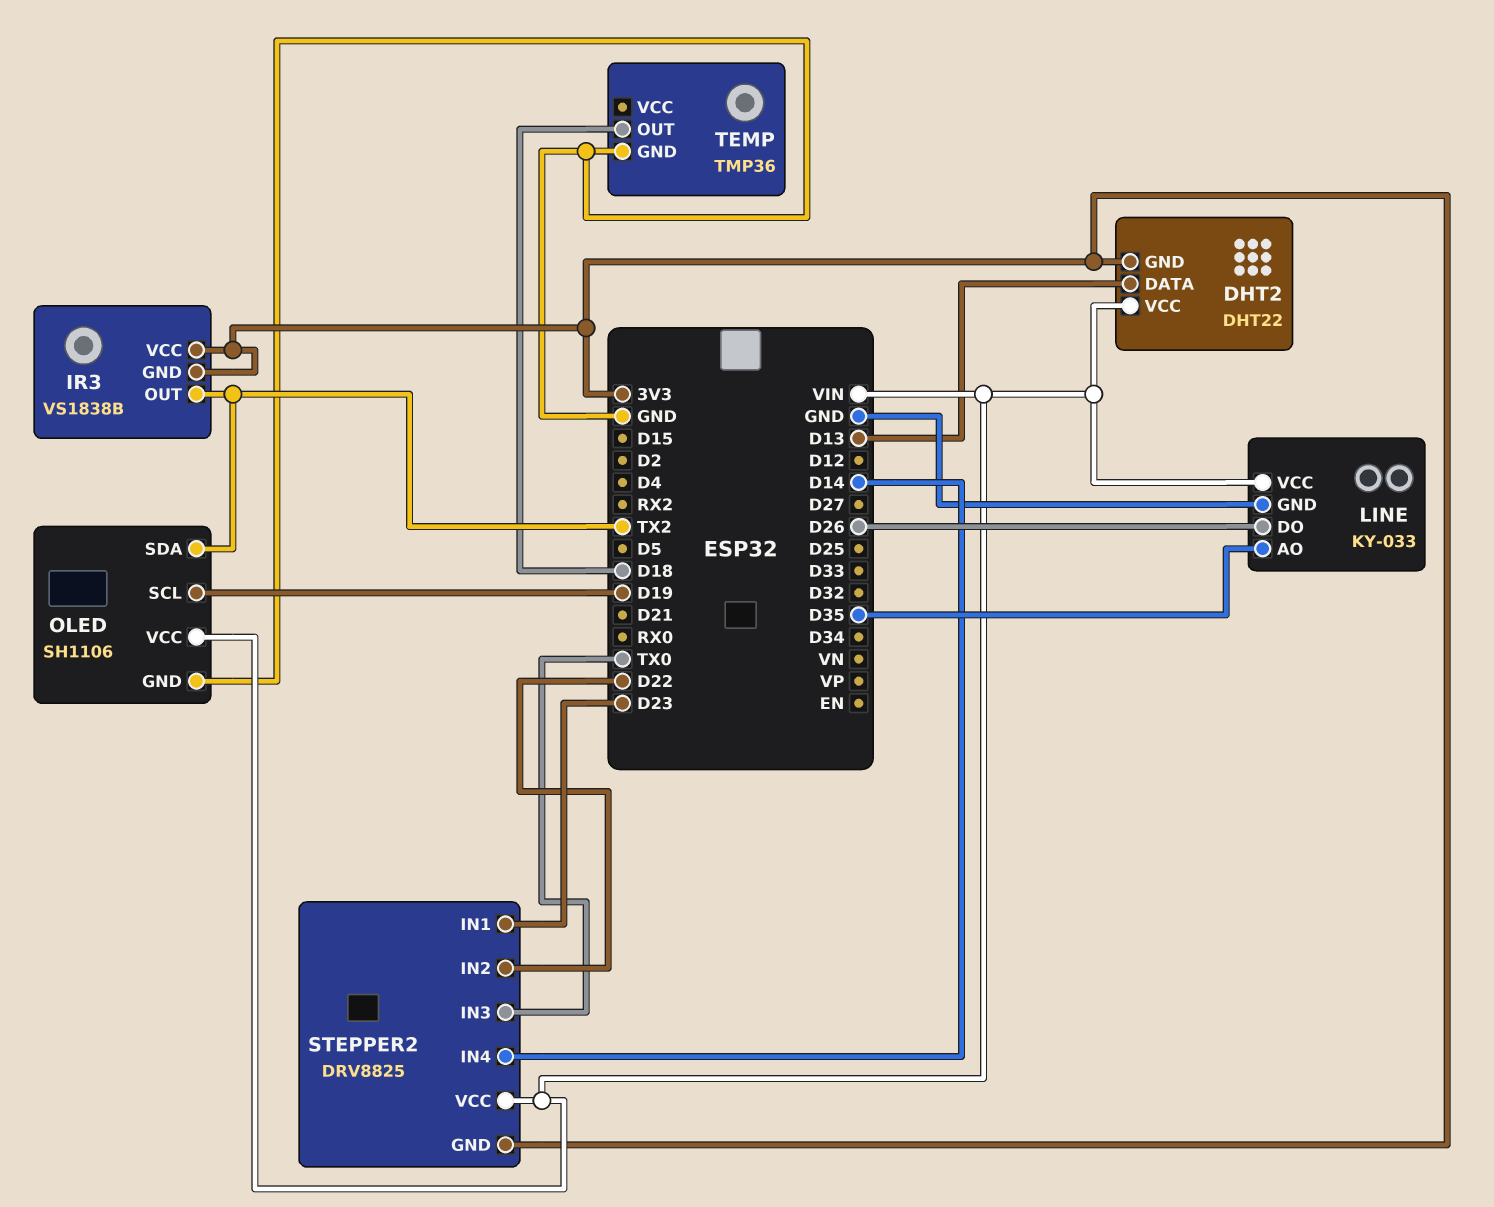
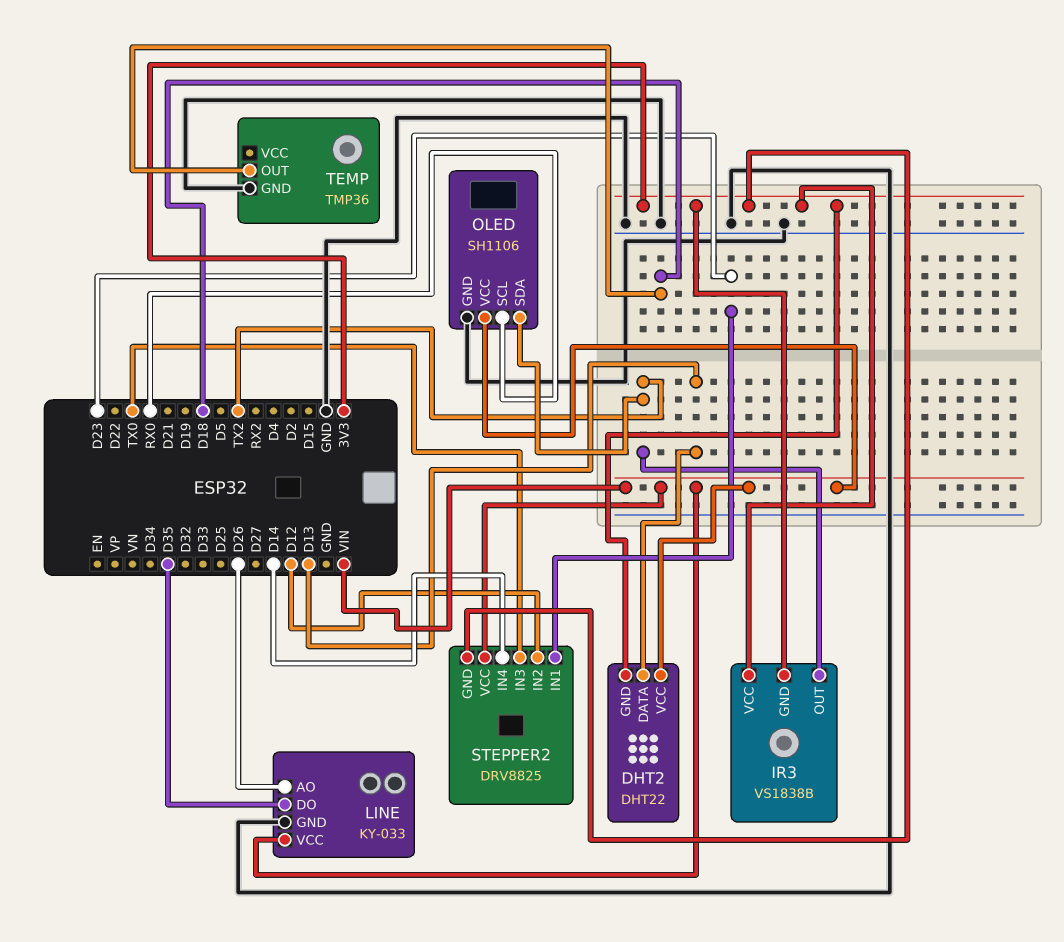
LINE pin AO: D35 -> D26
LINE pin DO: D26 -> D35
OLED pin SCL: D19 -> RX0
STEPPER2 pin IN2: D22 -> D12

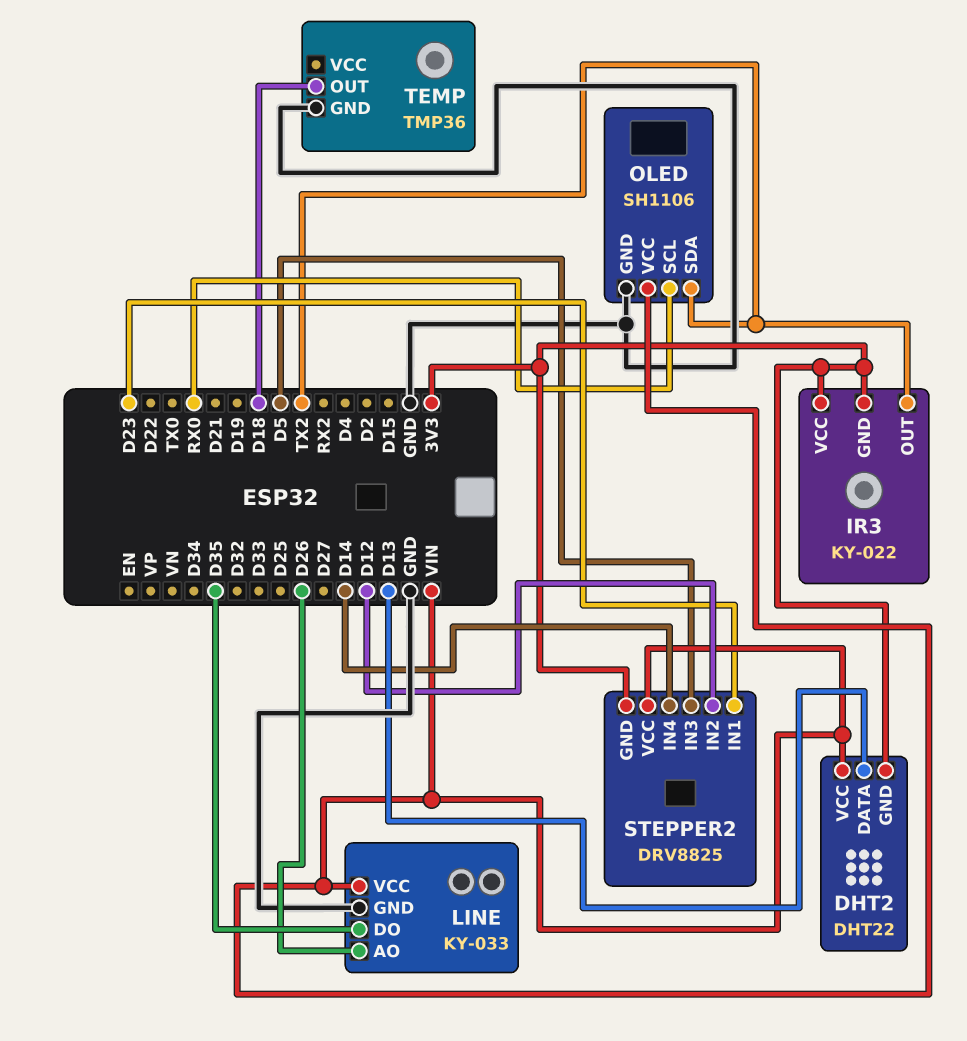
IR3: VS1838B -> KY-022
STEPPER2 pin IN3: TX0 -> D5

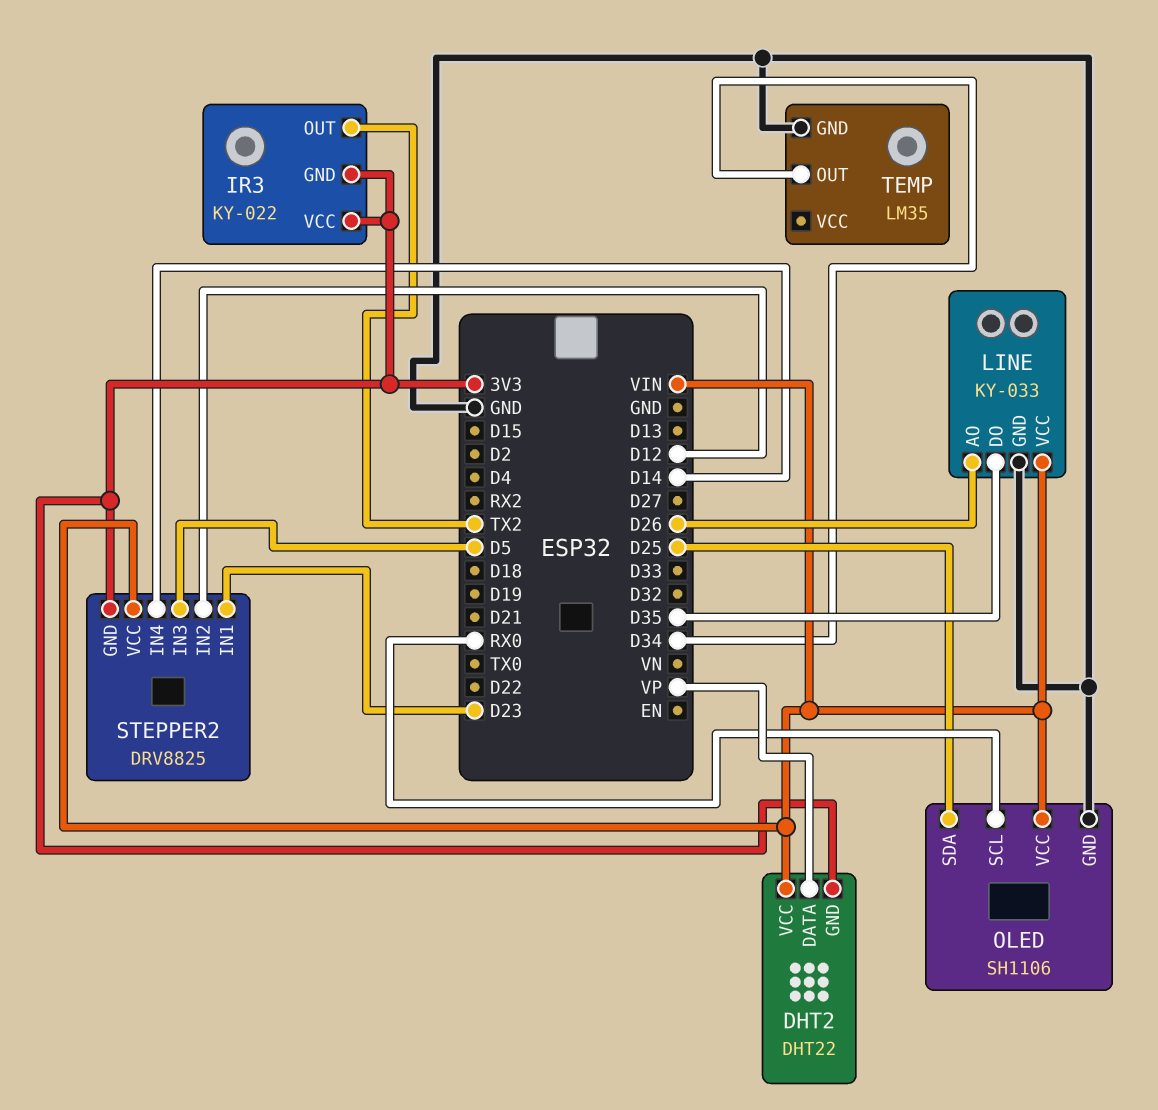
DHT2 pin DATA: D13 -> VP
OLED pin SDA: TX2 -> D25
TEMP: TMP36 -> LM35
TEMP pin OUT: D18 -> D34

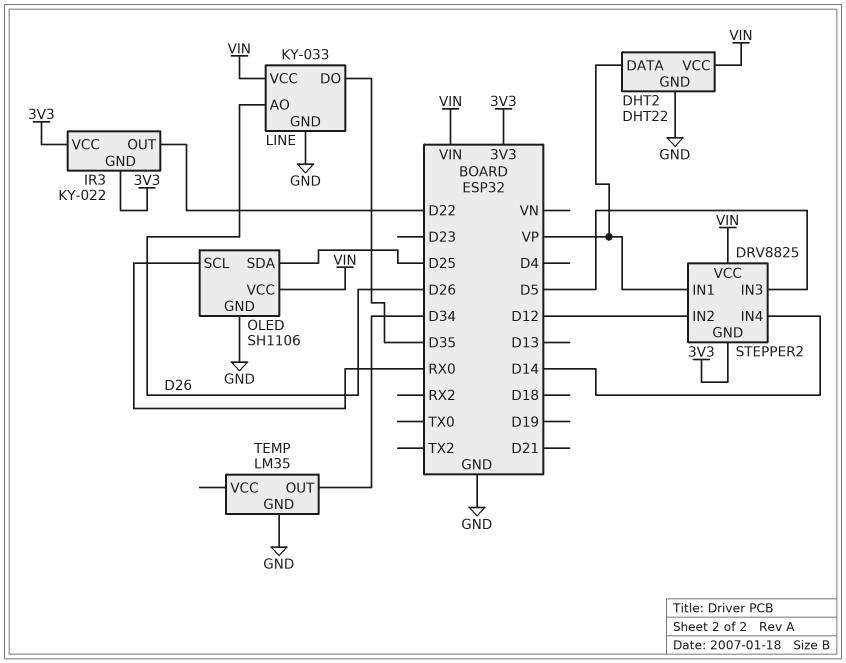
DHT2 pin GND: 3V3 -> GND
IR3 pin OUT: TX2 -> D22
STEPPER2 pin IN1: D23 -> VP

